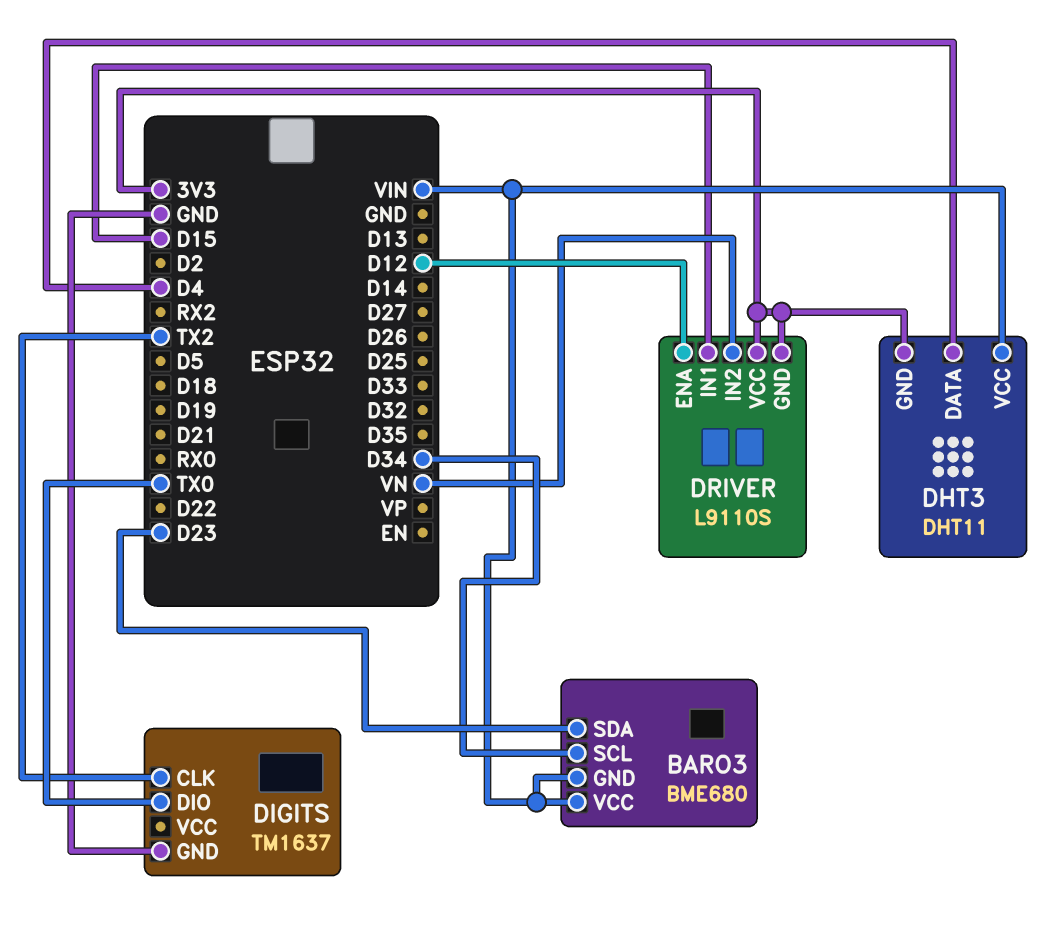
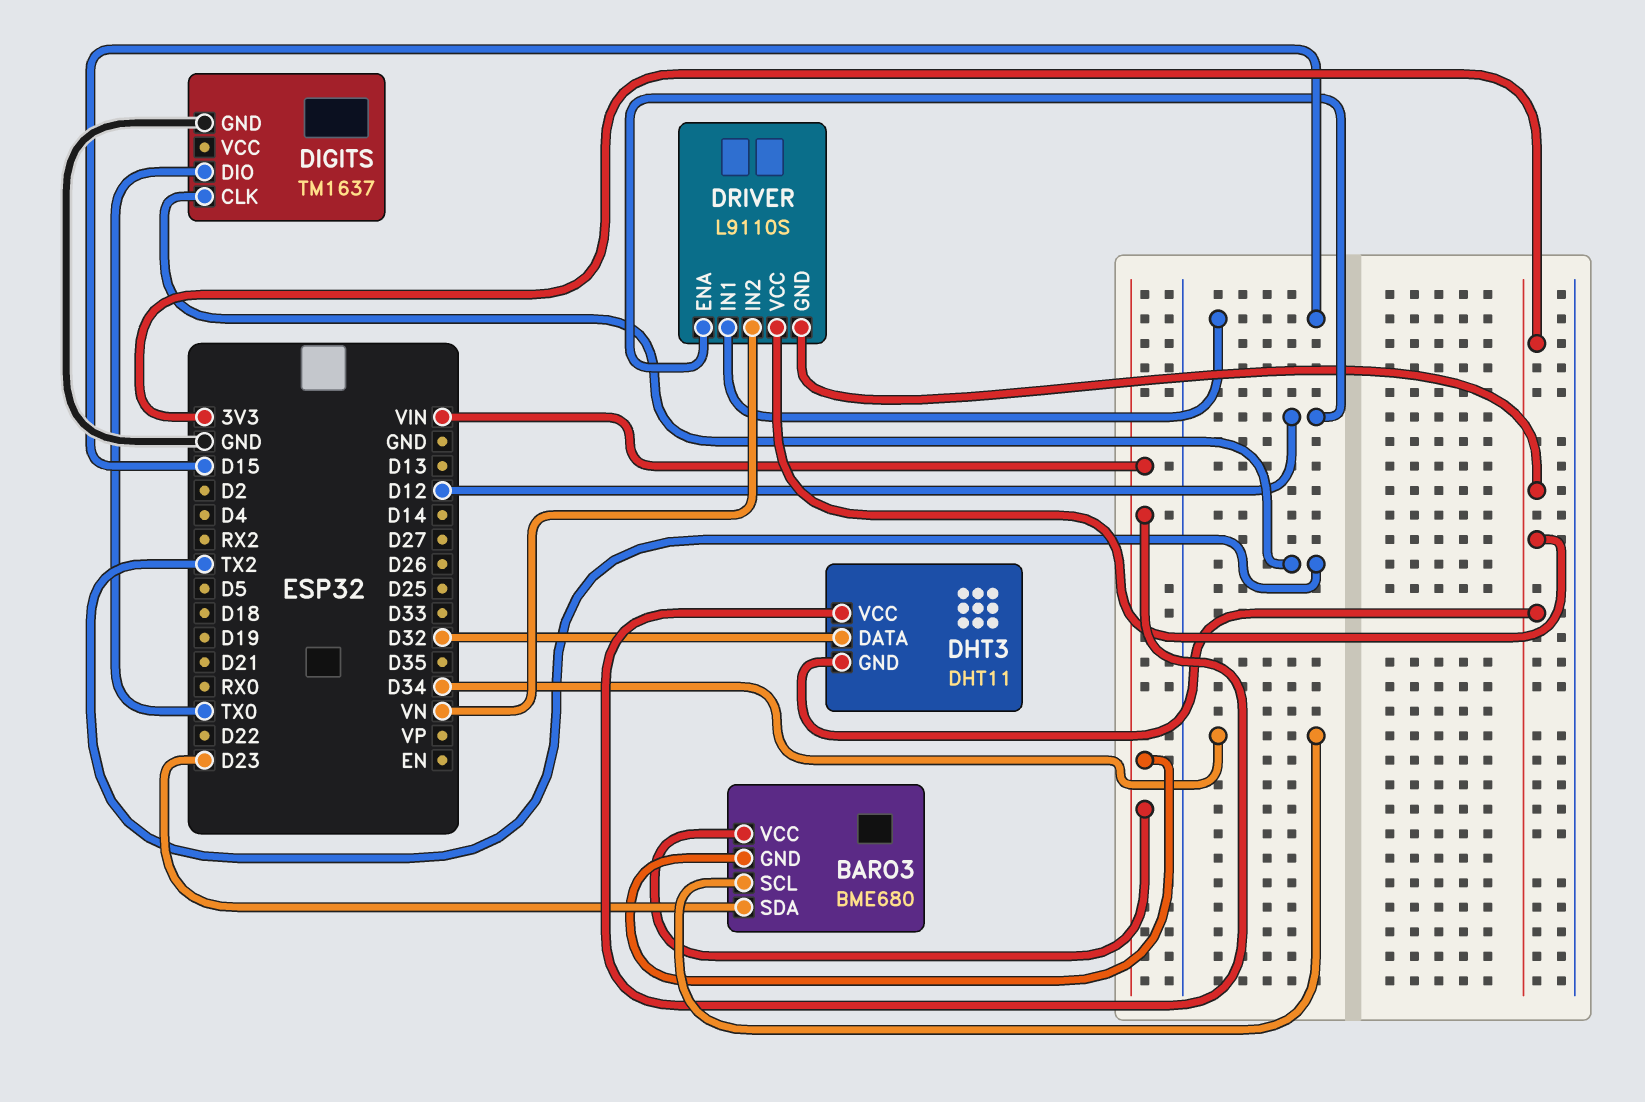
DHT3 pin DATA: D4 -> D32

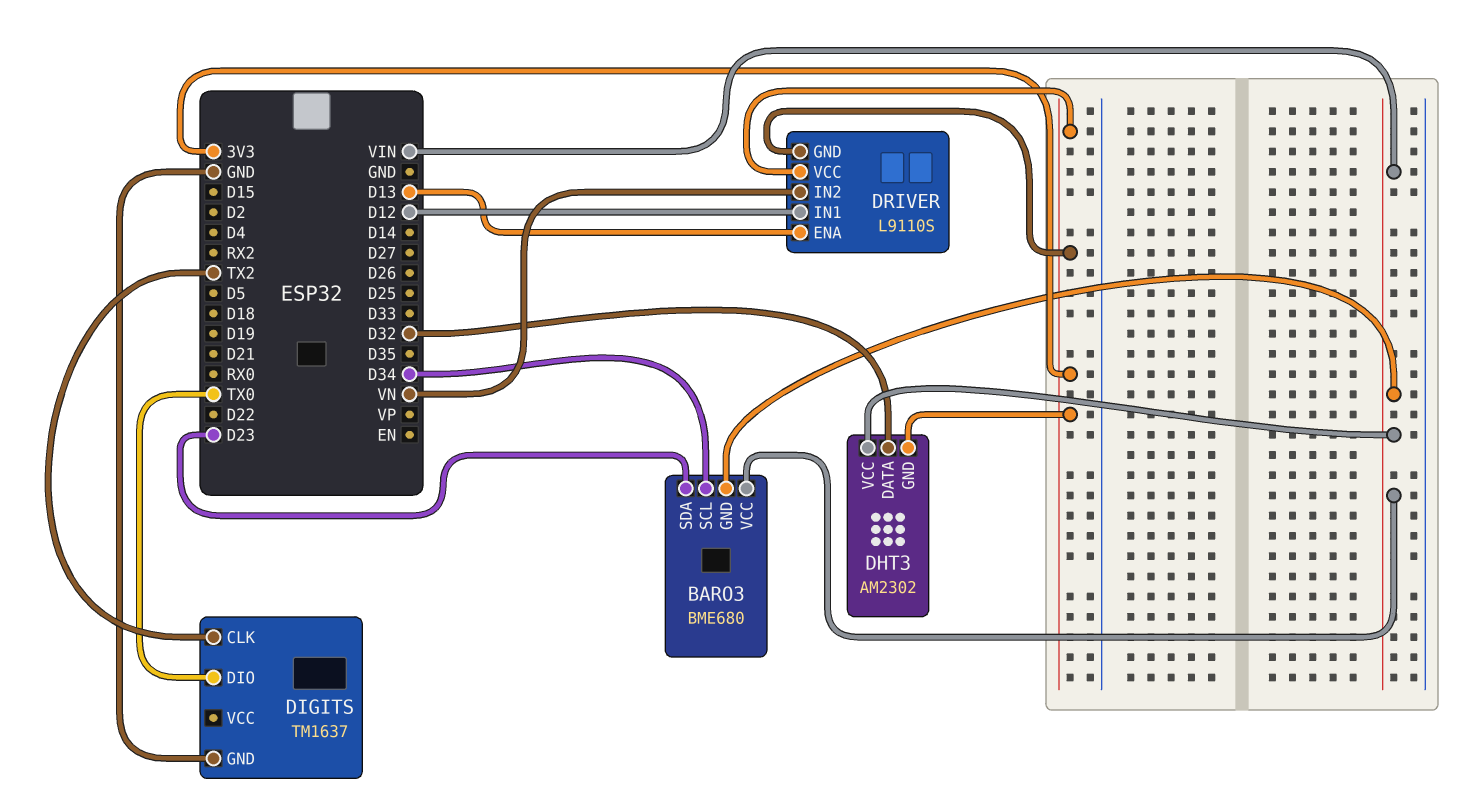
DHT3: DHT11 -> AM2302
DRIVER pin ENA: D12 -> D13
DRIVER pin IN1: D15 -> D12

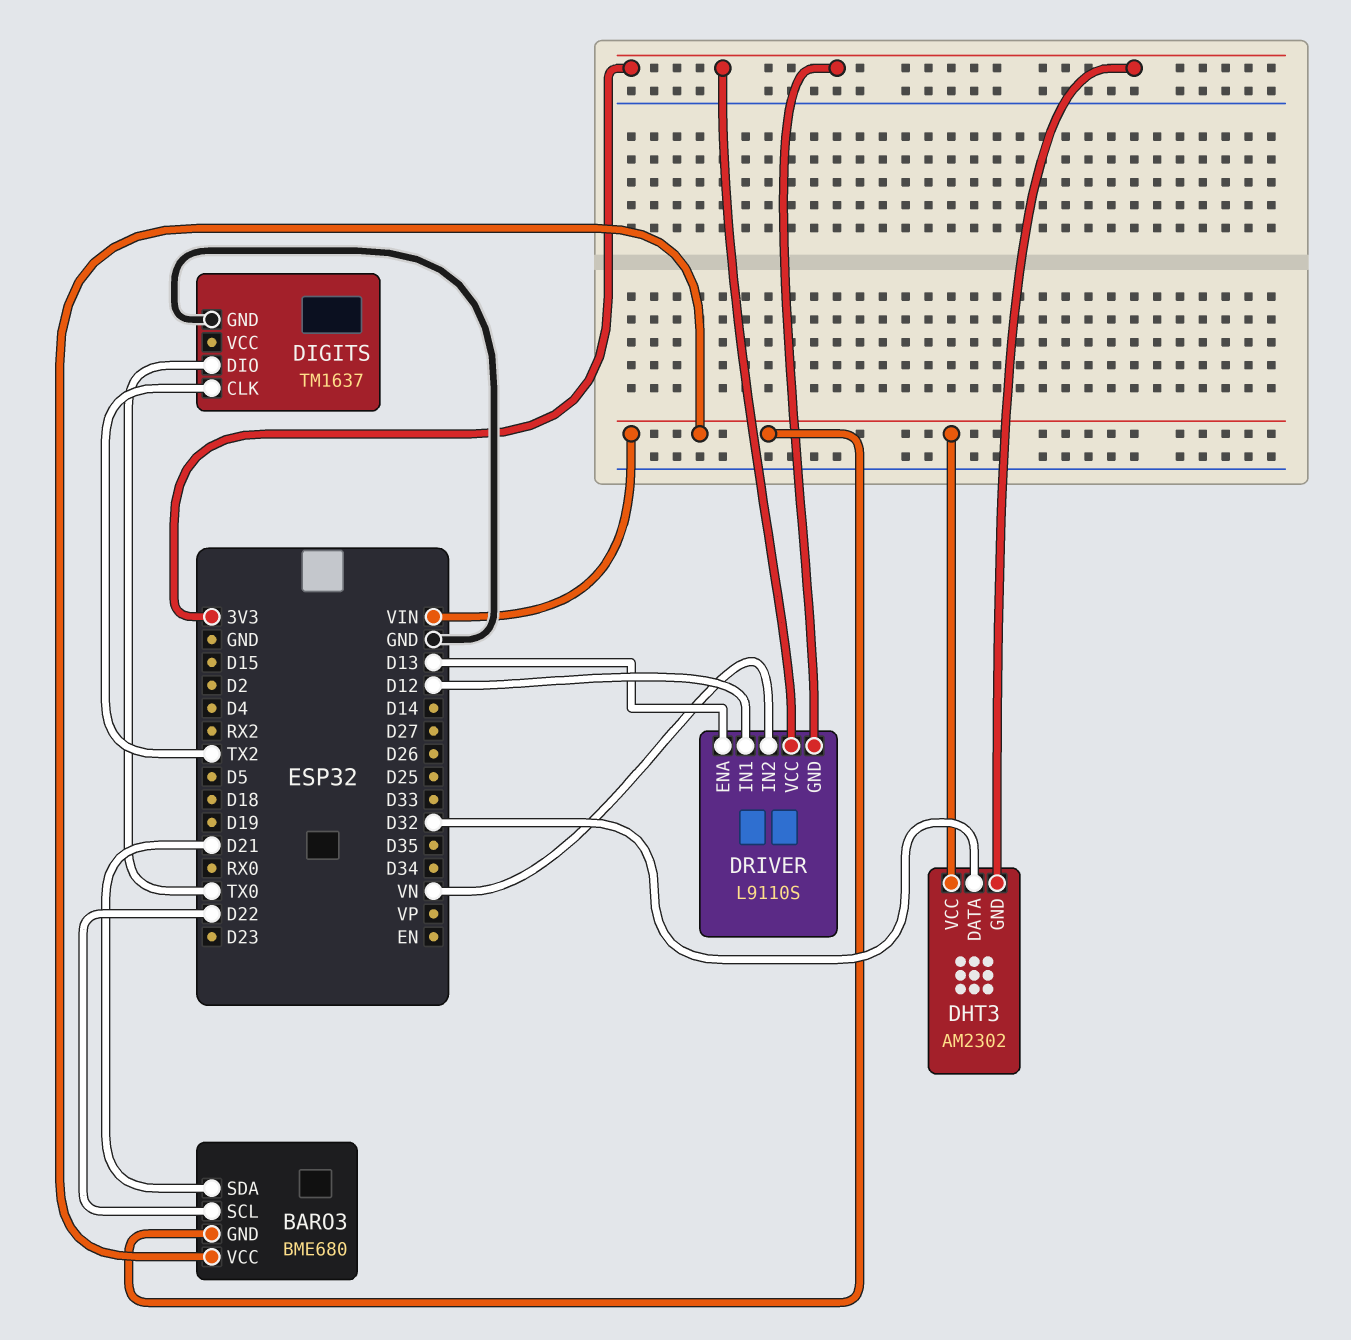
BARO3 pin SCL: D34 -> D22
BARO3 pin SDA: D23 -> D21

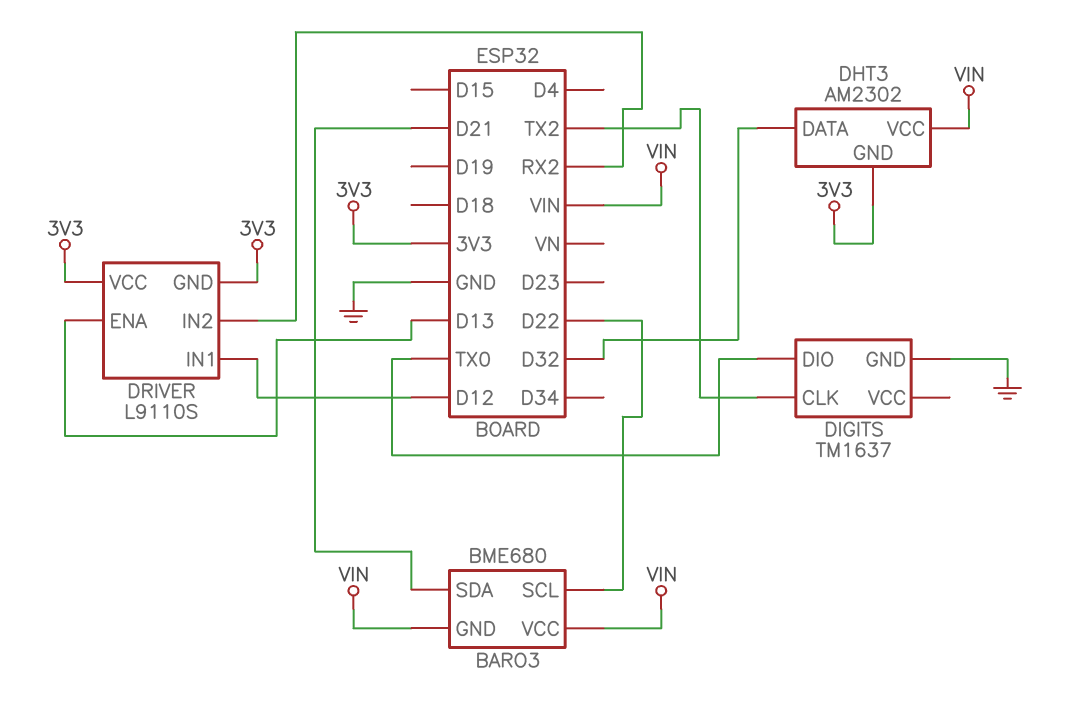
DRIVER pin IN2: VN -> RX2

